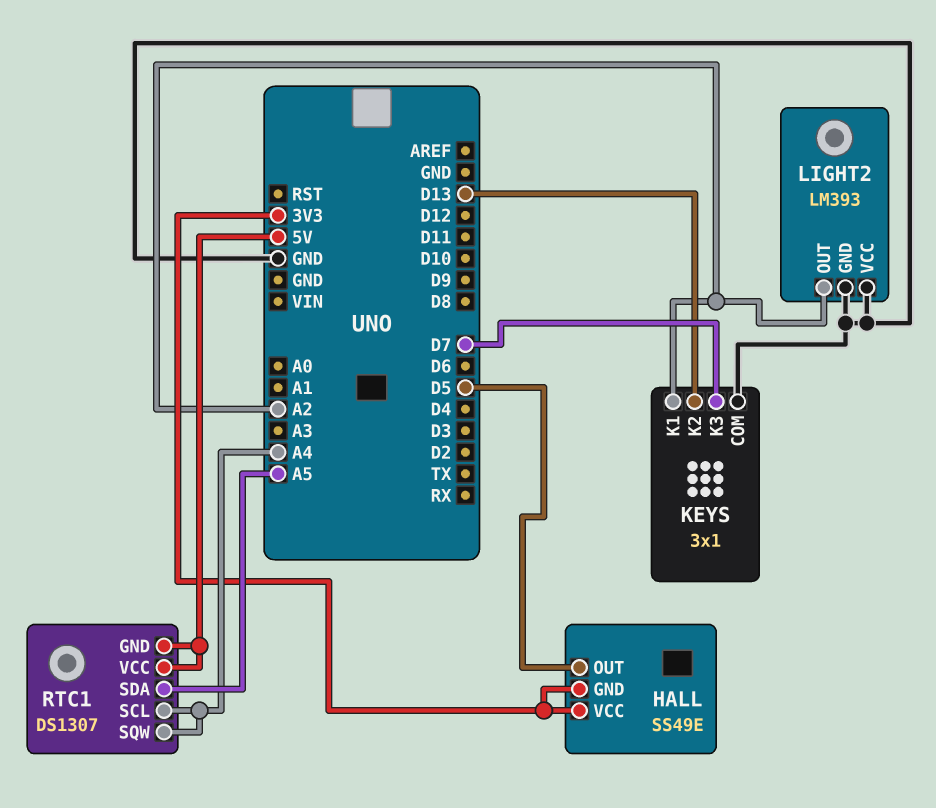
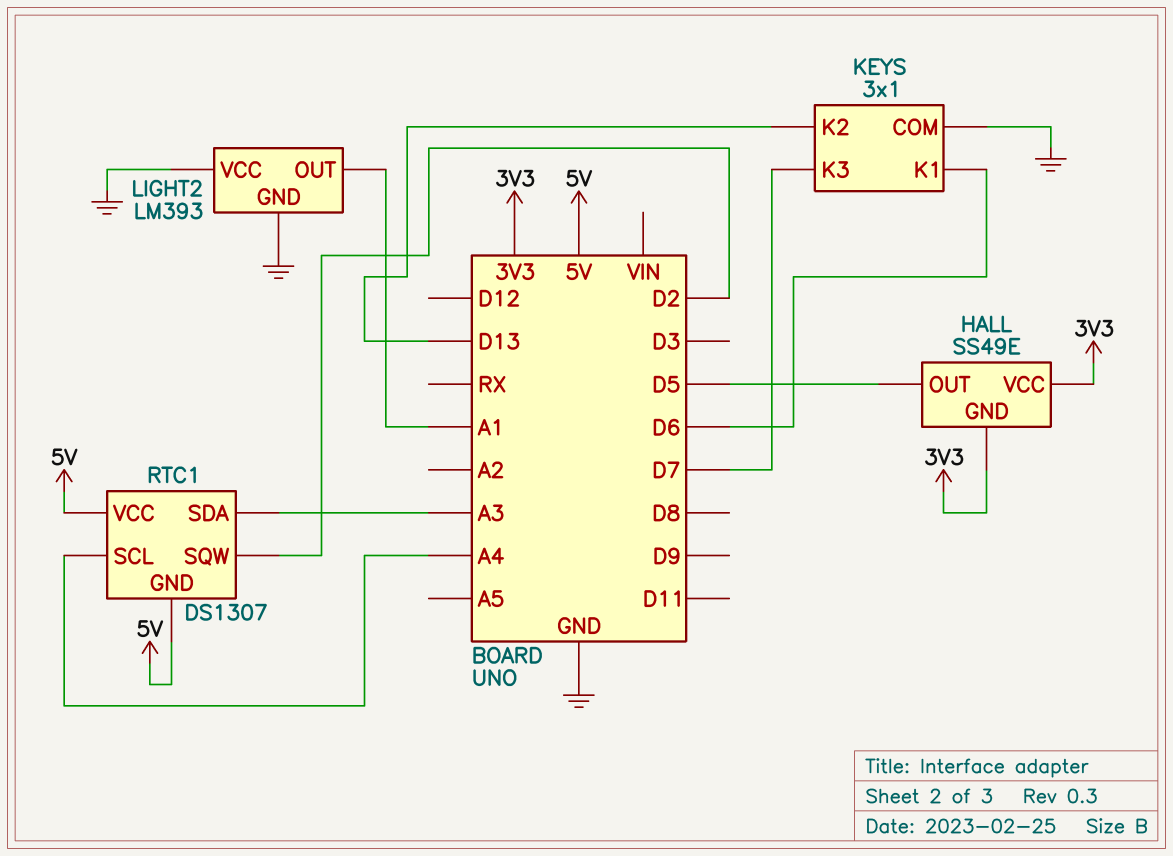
KEYS pin K1: A2 -> D6
LIGHT2 pin OUT: A2 -> A1
RTC1 pin SDA: A5 -> A3
RTC1 pin SQW: A4 -> D2

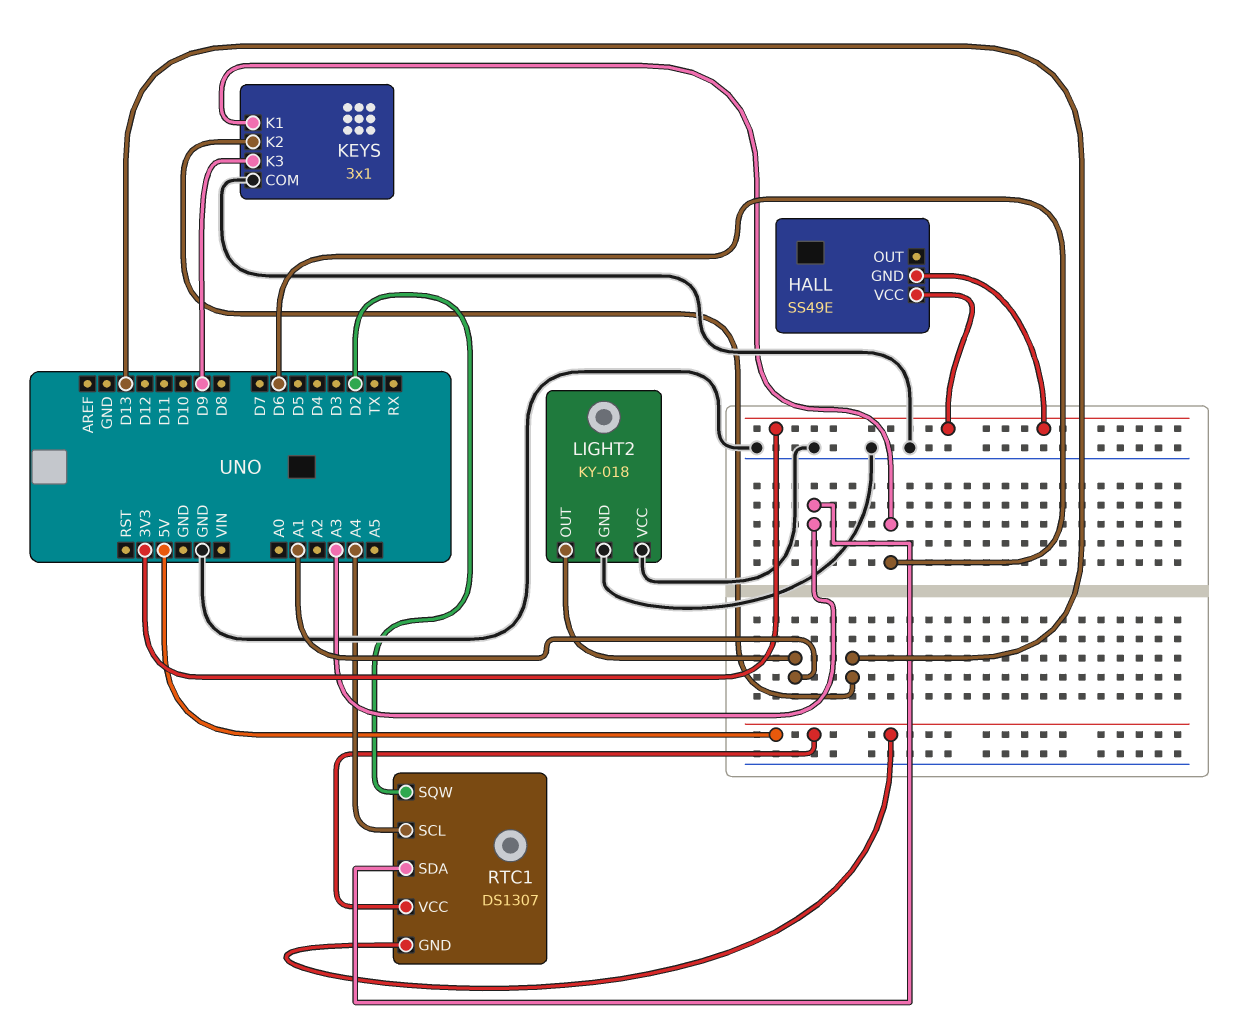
HALL pin OUT: D5 -> none
KEYS pin K3: D7 -> D9
LIGHT2: LM393 -> KY-018

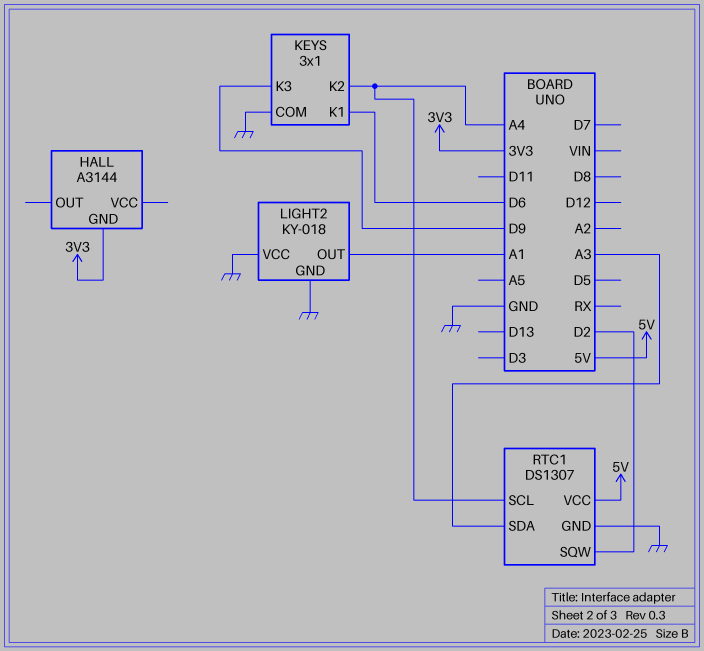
HALL: SS49E -> A3144
HALL pin VCC: 3V3 -> none
KEYS pin K2: D13 -> A4
RTC1 pin GND: 5V -> GND

